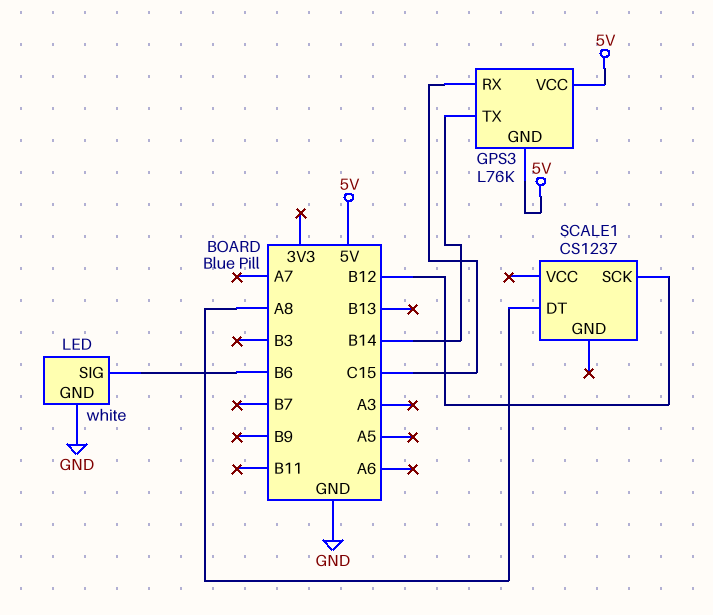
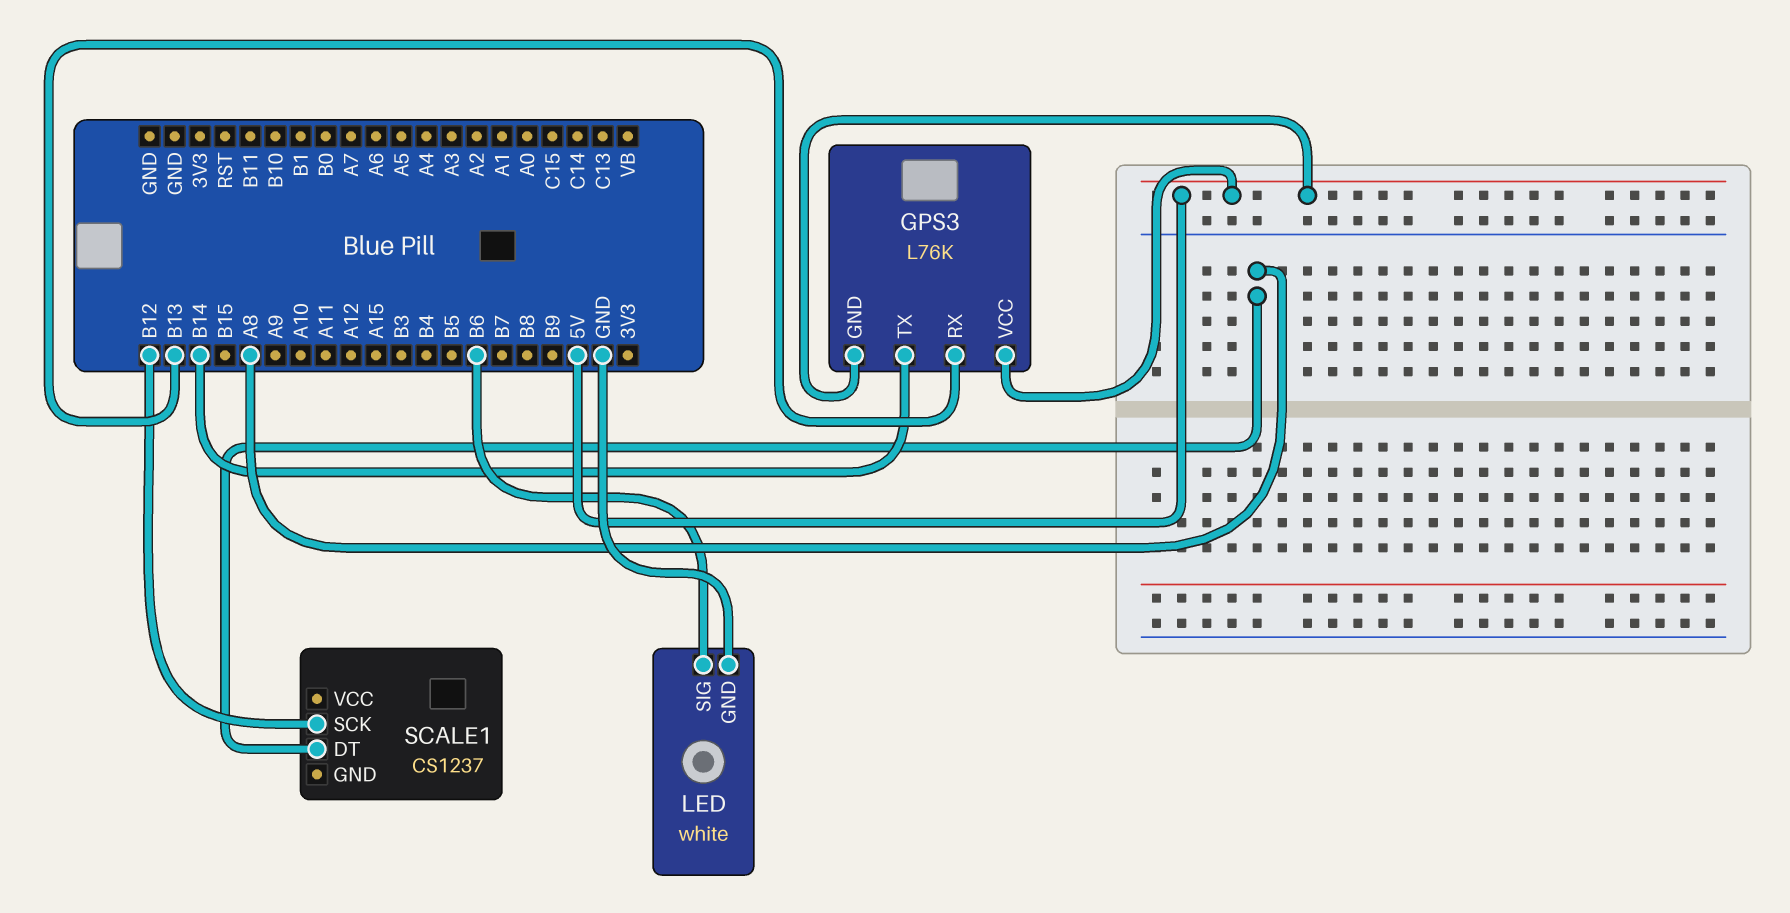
GPS3 pin RX: C15 -> B13

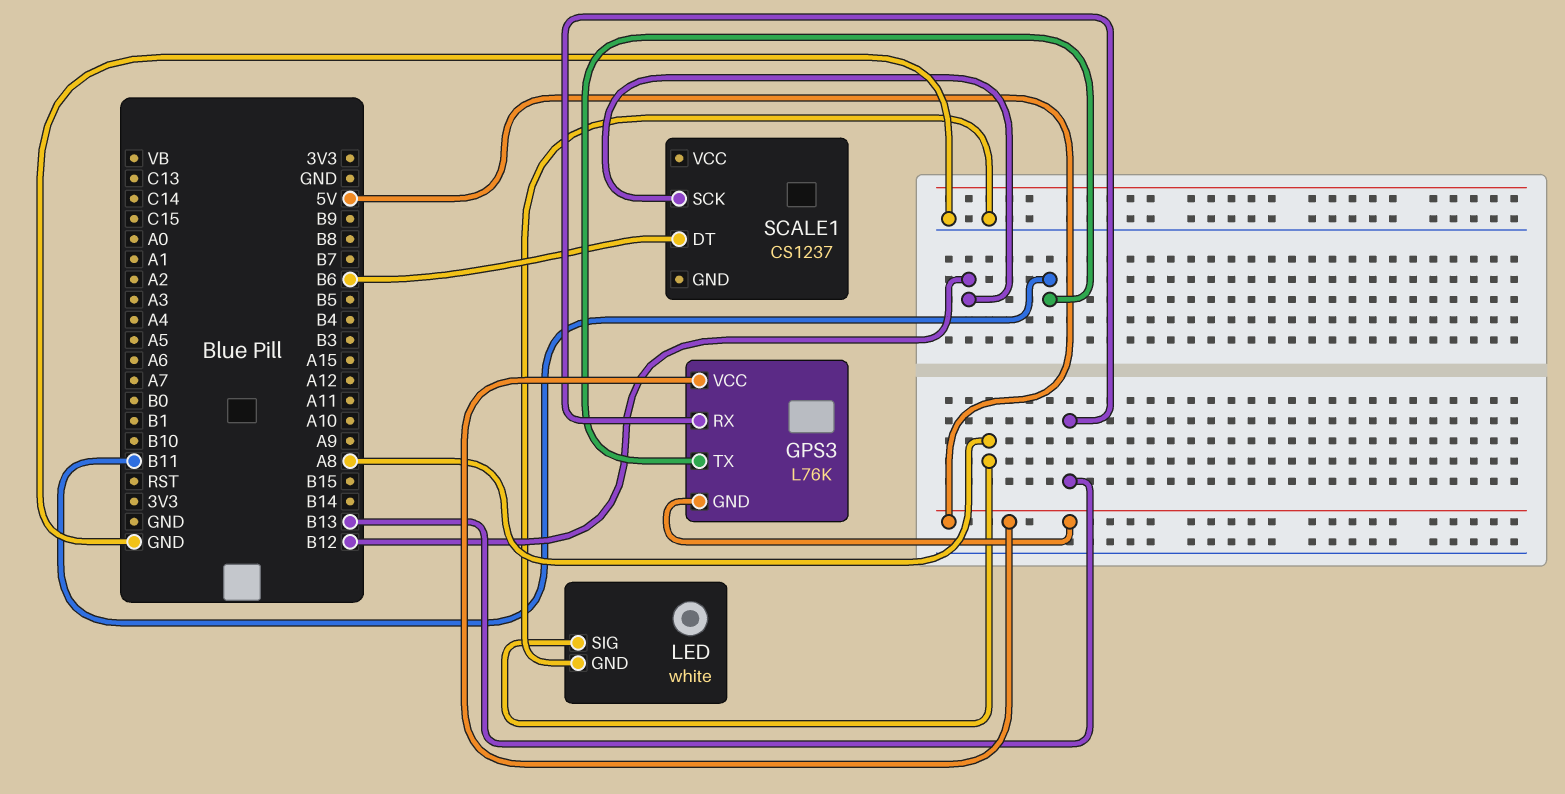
GPS3 pin TX: B14 -> B11
LED pin SIG: B6 -> A8
SCALE1 pin DT: A8 -> B6

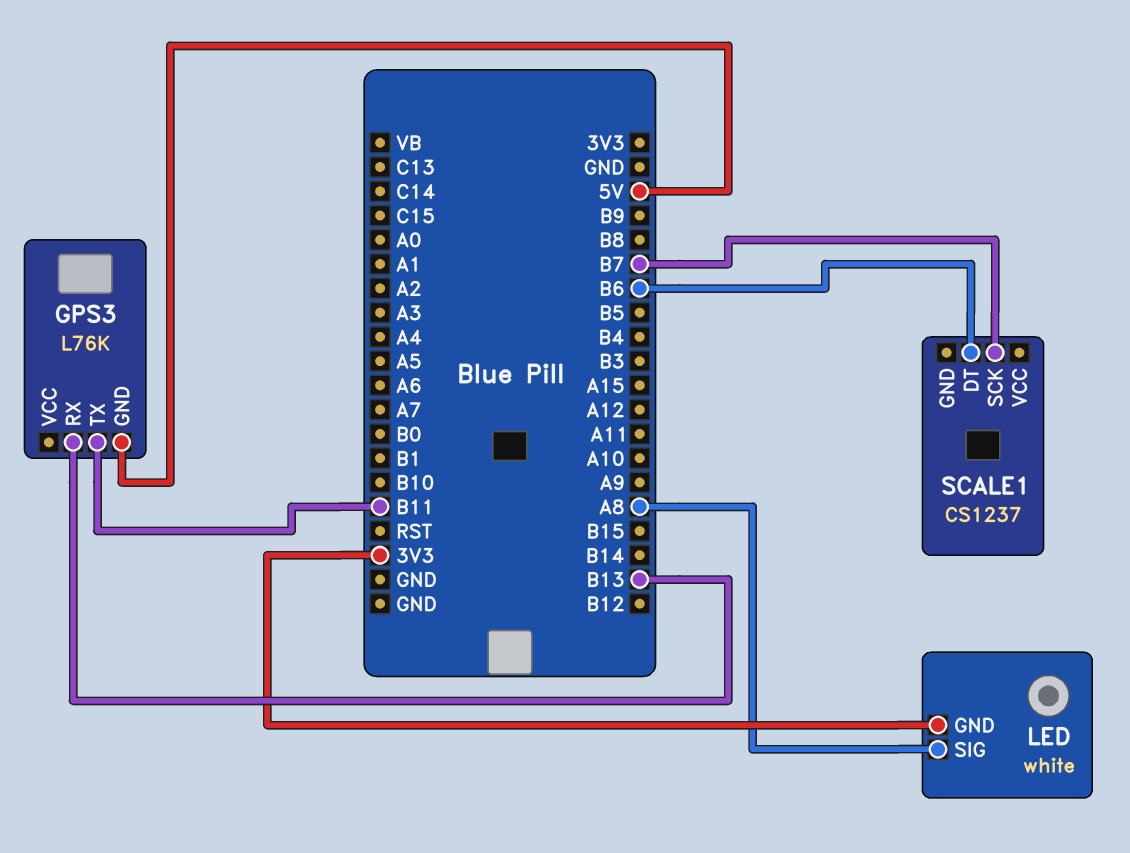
GPS3 pin VCC: 5V -> none
LED pin GND: GND -> 3V3
SCALE1 pin SCK: B12 -> B7

